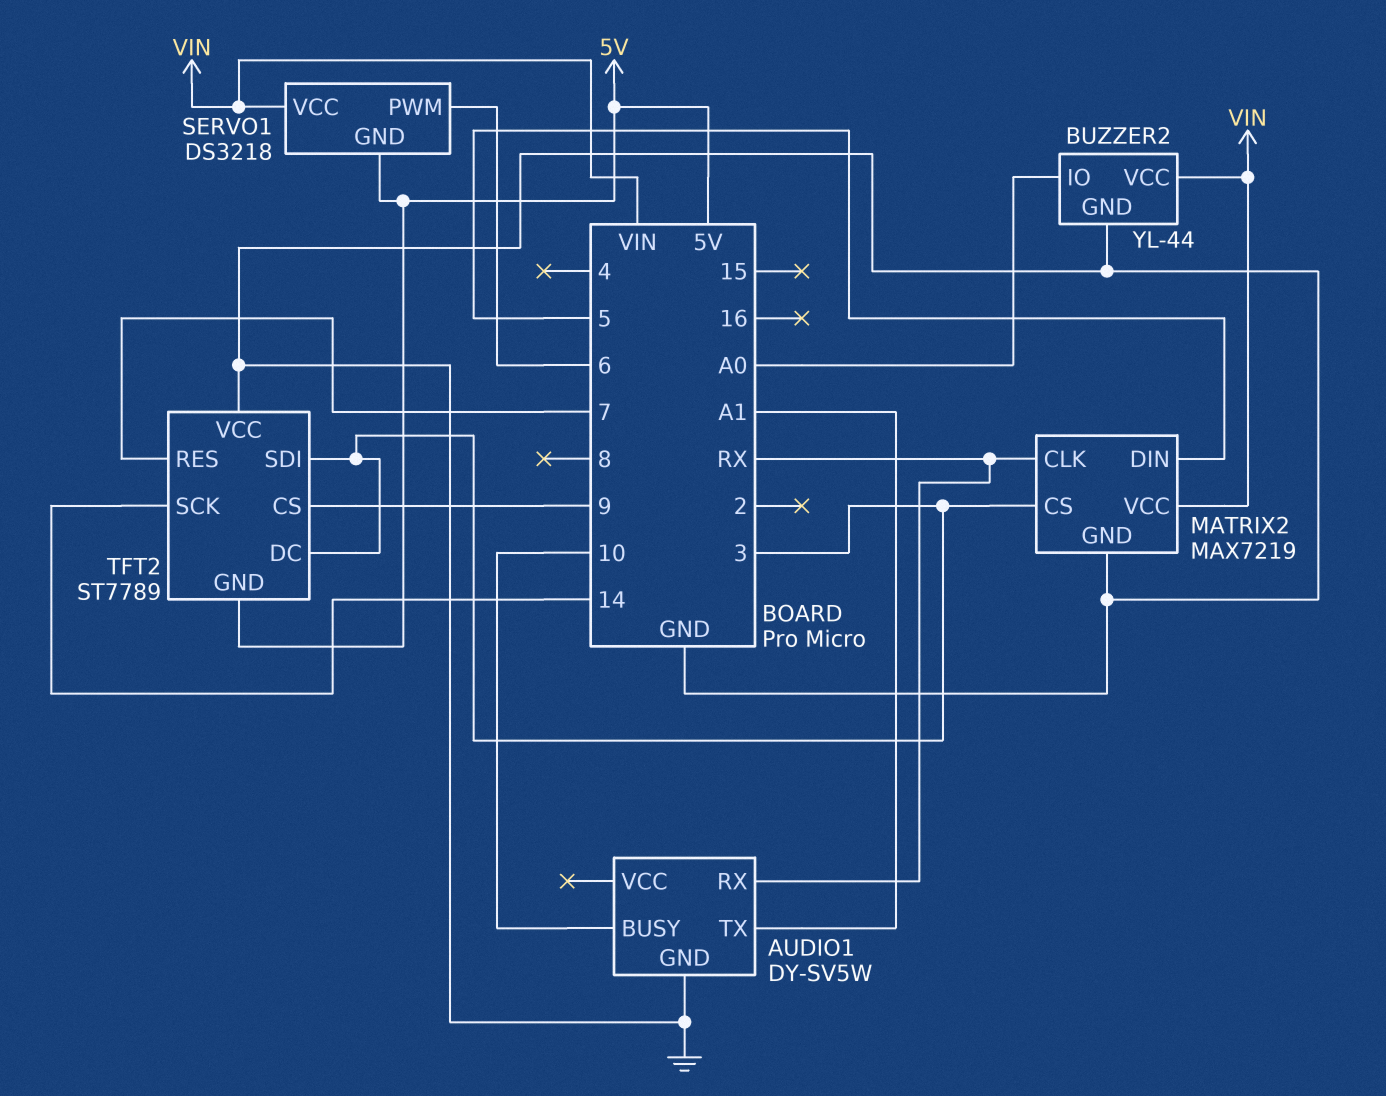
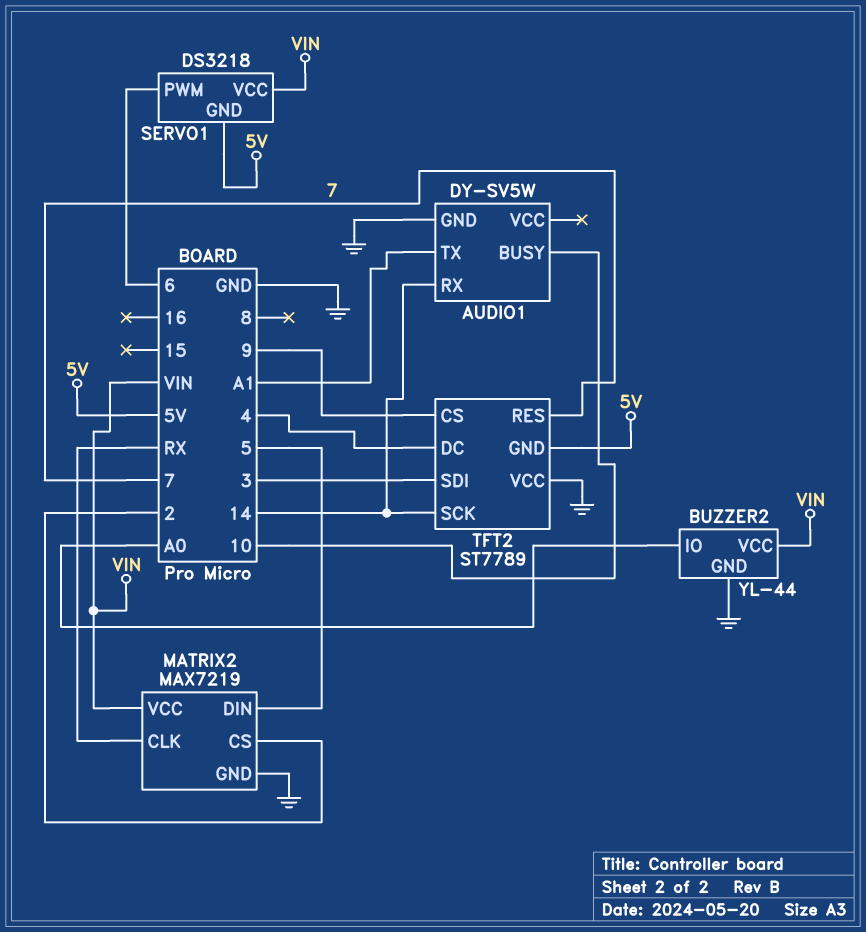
AUDIO1 pin RX: RX -> 14
MATRIX2 pin CS: 3 -> 2
TFT2 pin DC: 3 -> 4

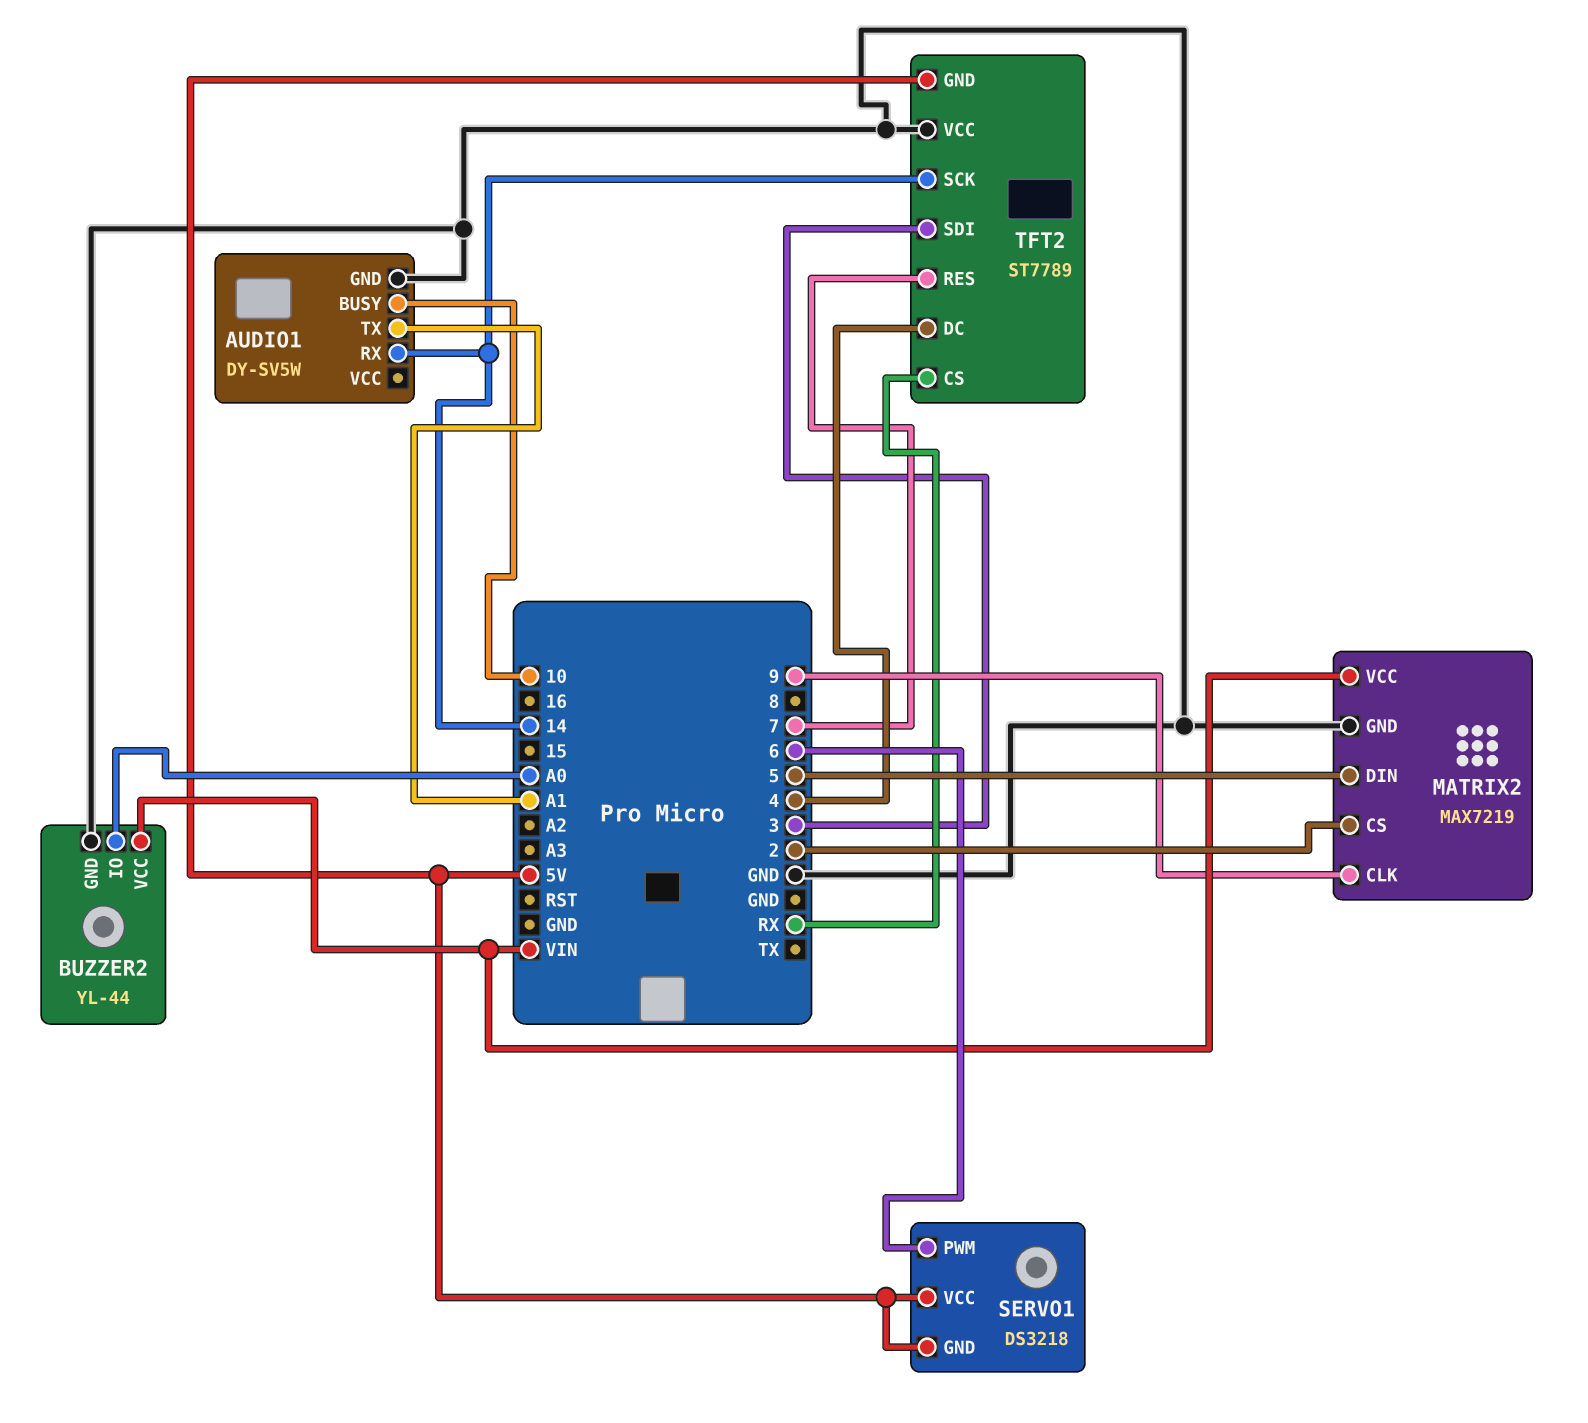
MATRIX2 pin CLK: RX -> 9
SERVO1 pin VCC: VIN -> 5V
TFT2 pin CS: 9 -> RX

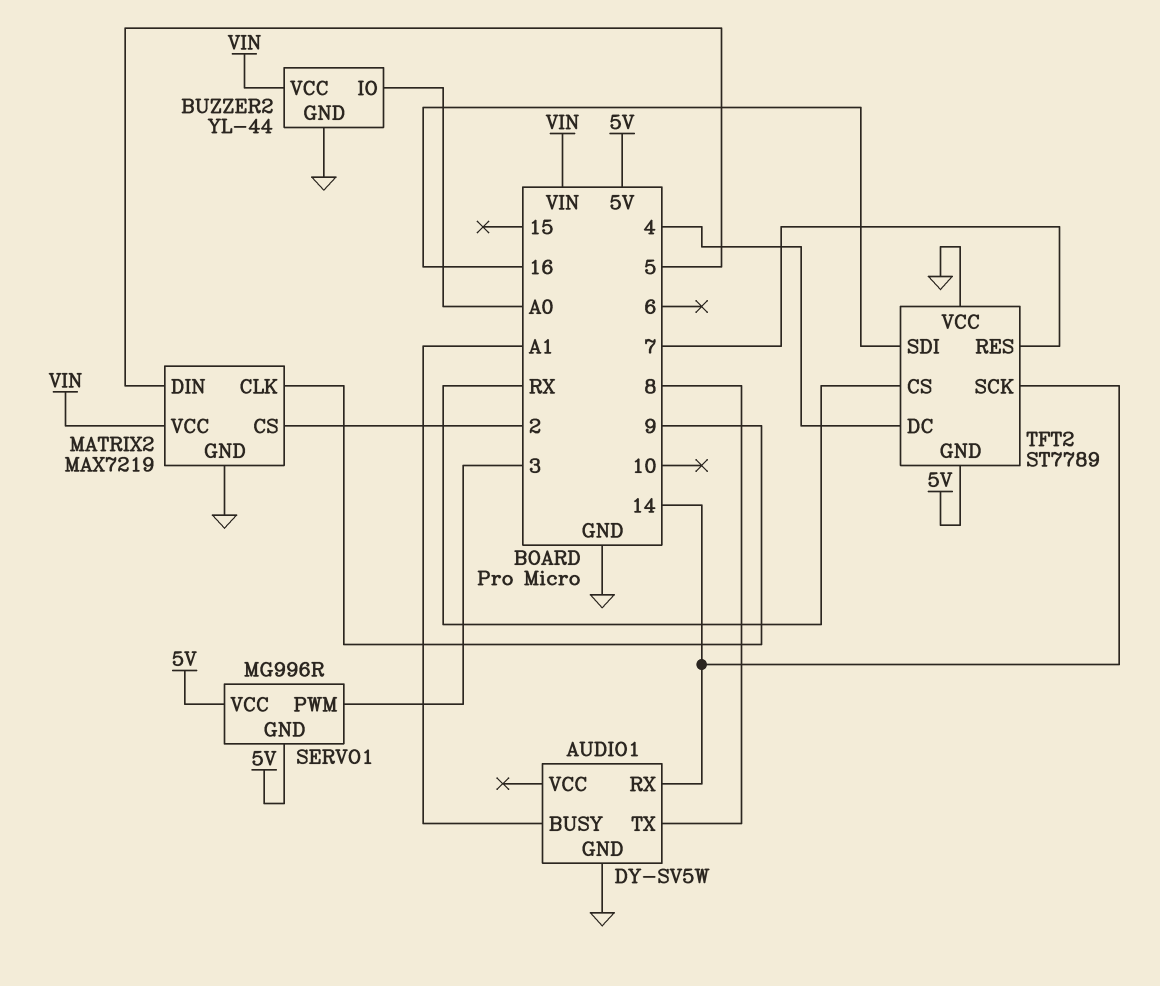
AUDIO1 pin BUSY: 10 -> A1
AUDIO1 pin TX: A1 -> 8
SERVO1: DS3218 -> MG996R
SERVO1 pin PWM: 6 -> 3
TFT2 pin SDI: 3 -> 16

